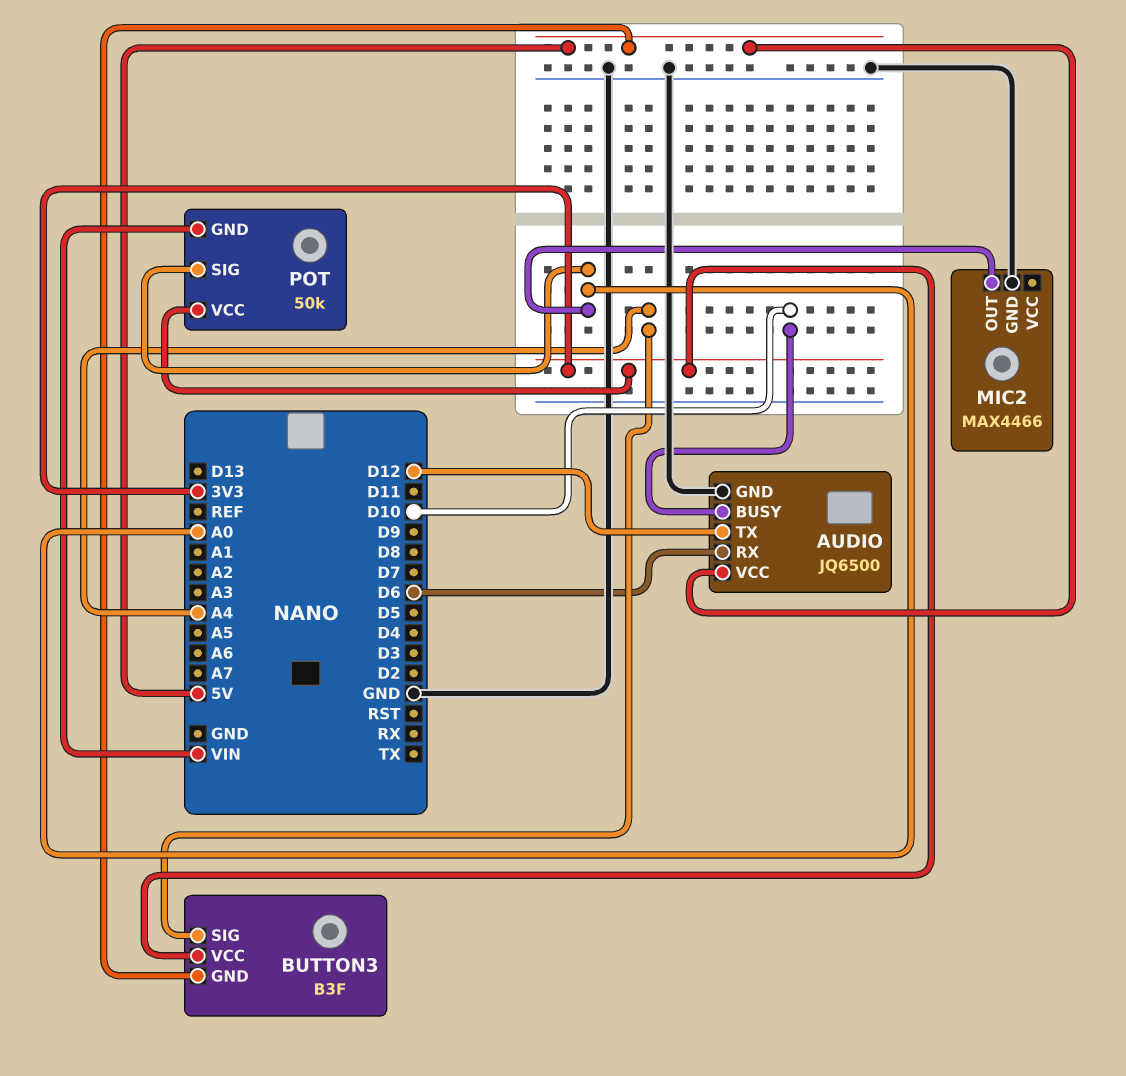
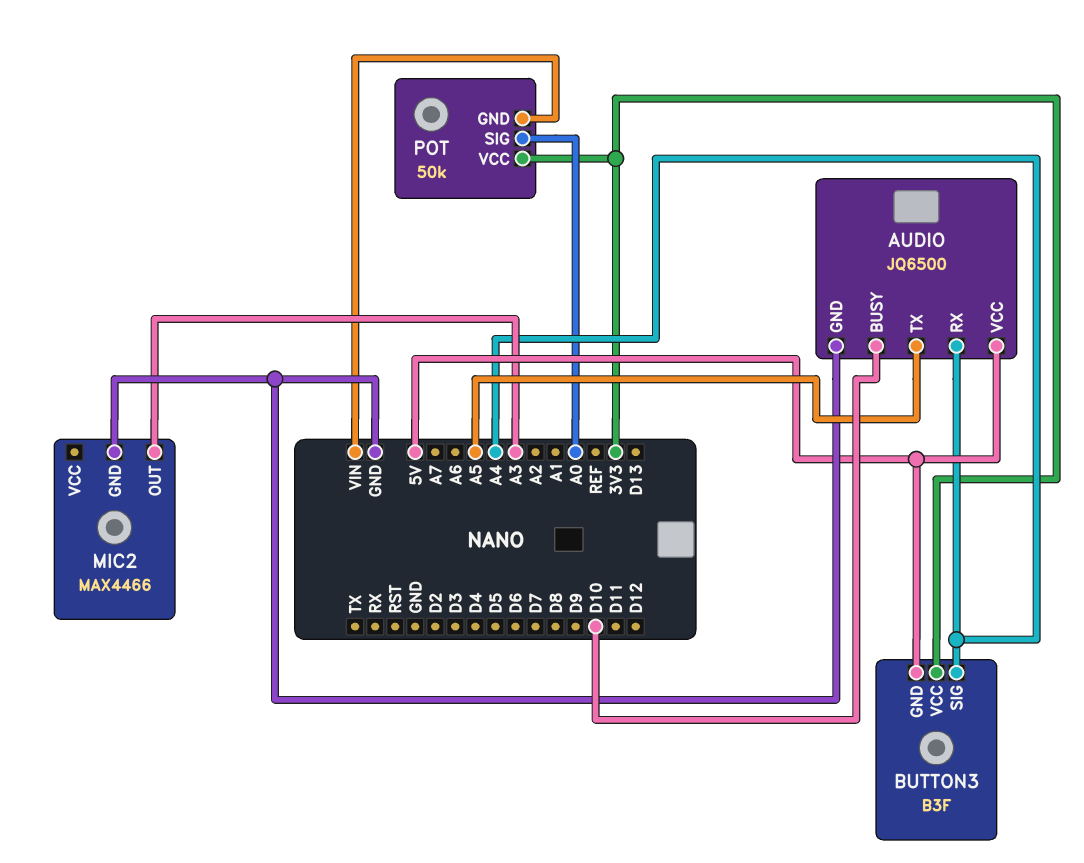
AUDIO pin RX: D6 -> A4
AUDIO pin TX: D12 -> A5
MIC2 pin OUT: A0 -> A3

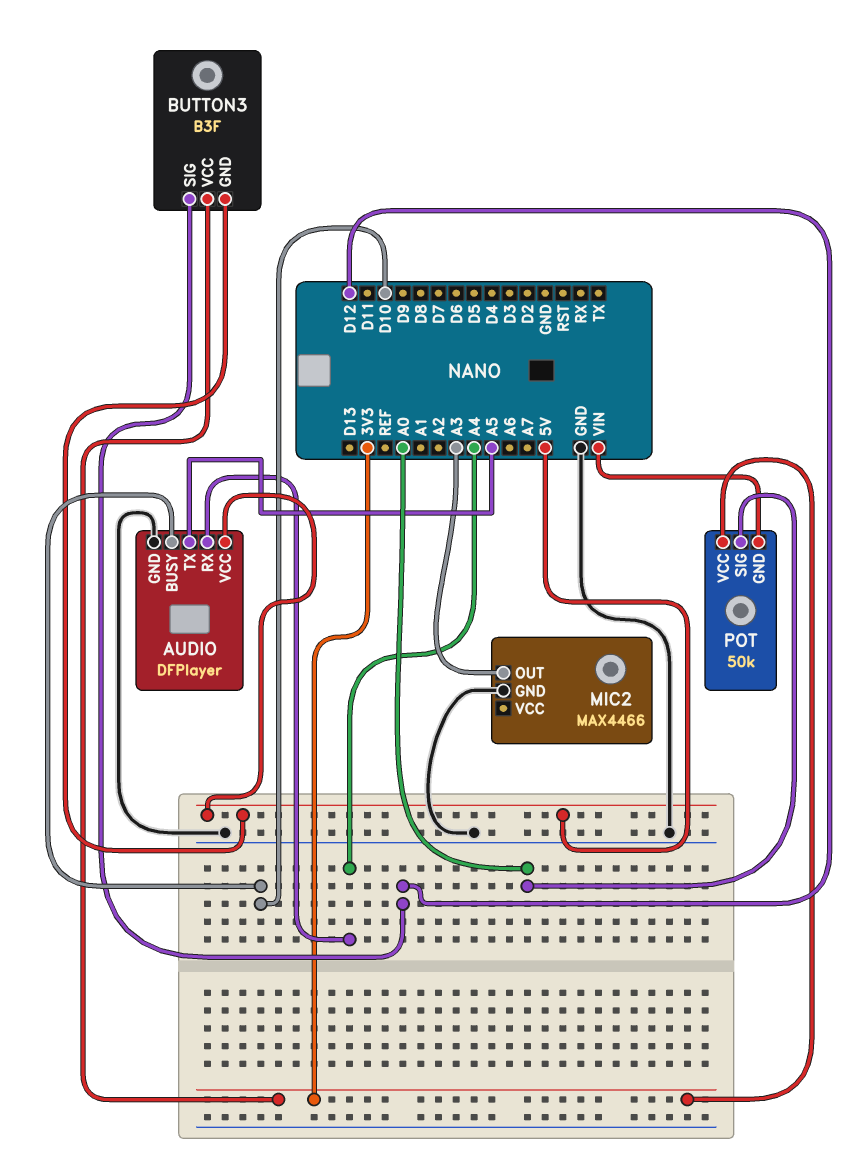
AUDIO: JQ6500 -> DFPlayer
BUTTON3 pin SIG: A4 -> D12

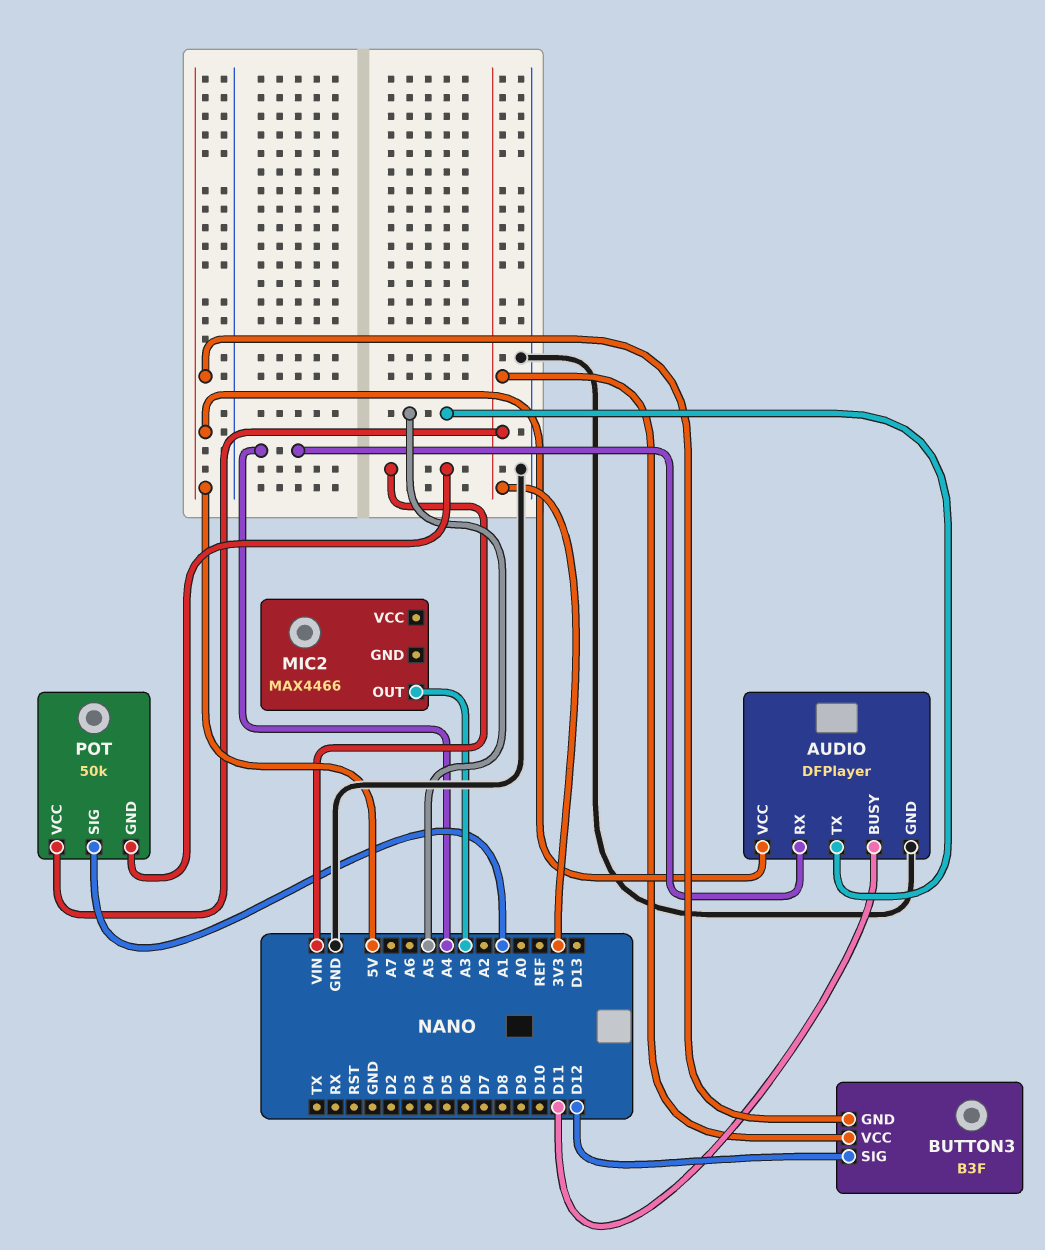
AUDIO pin BUSY: D10 -> D11
MIC2 pin GND: GND -> none
POT pin SIG: A0 -> A1

